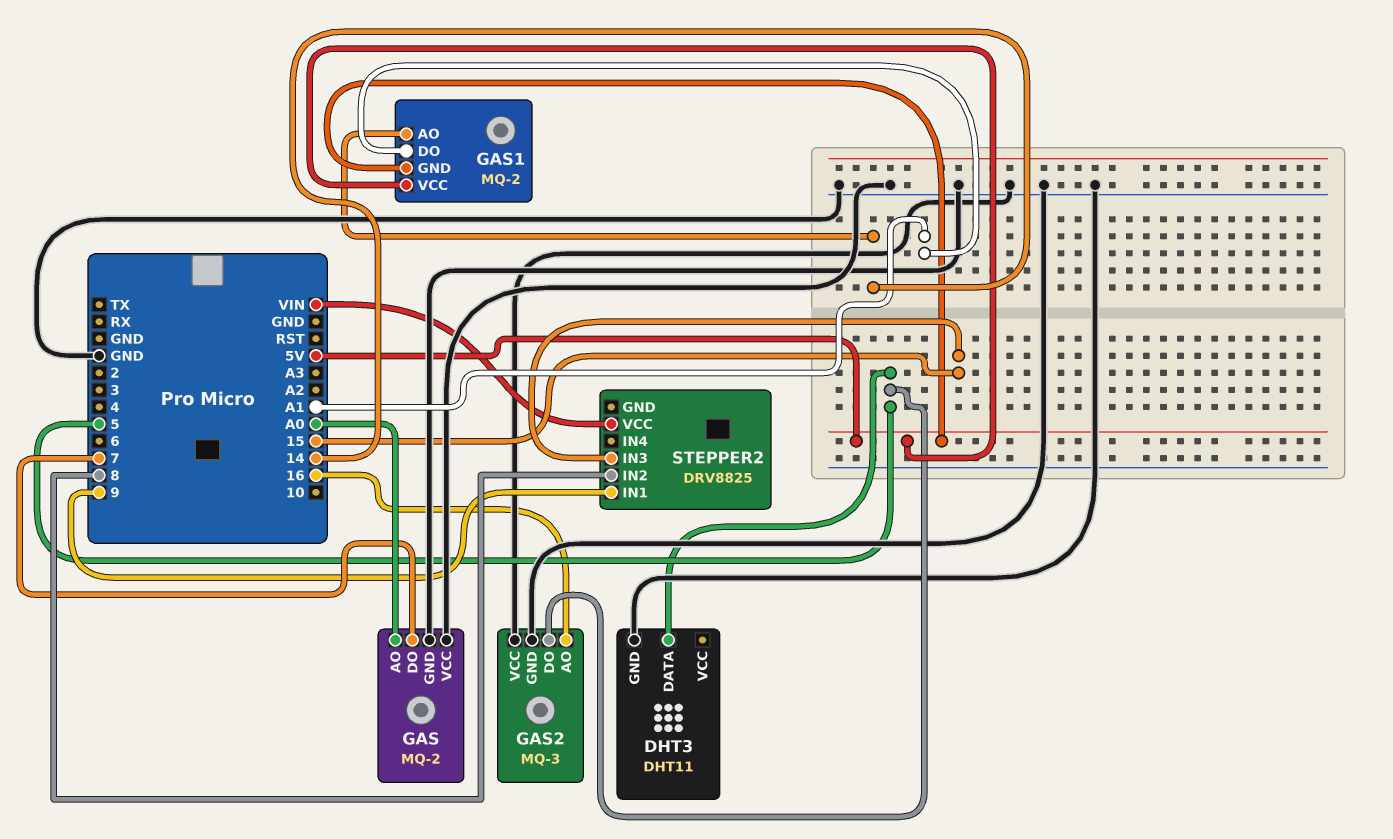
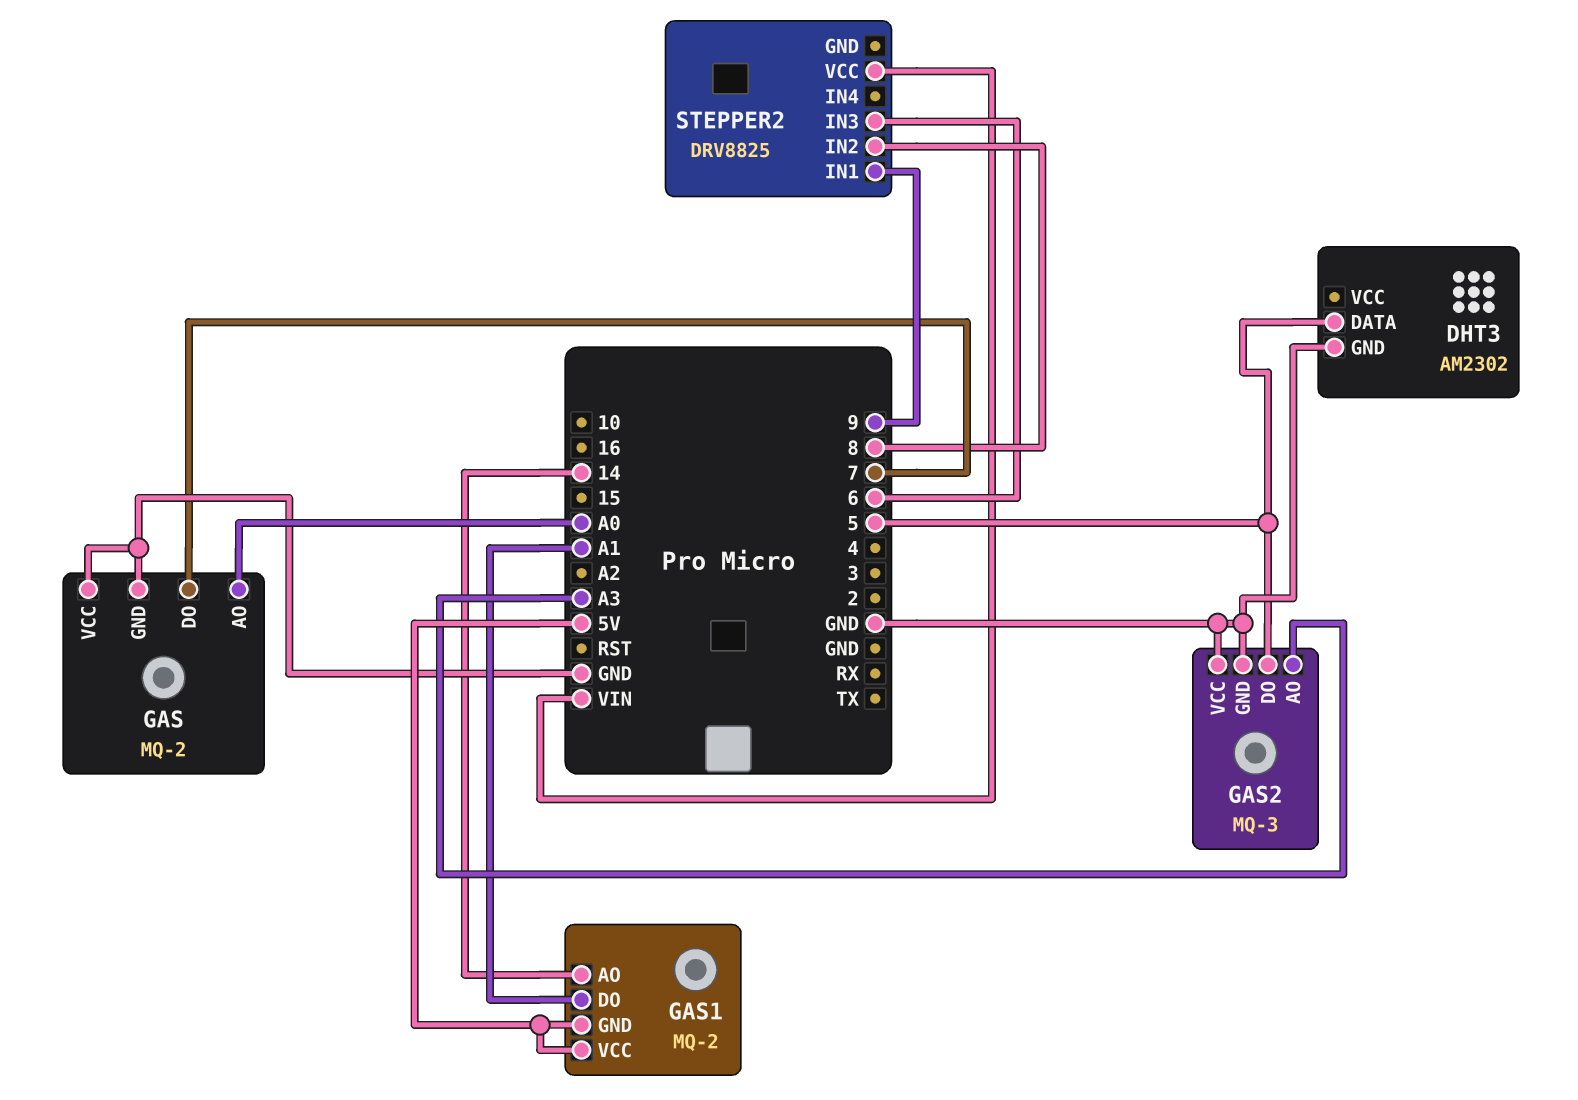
DHT3: DHT11 -> AM2302
GAS2 pin AO: 16 -> A3
STEPPER2 pin IN3: 15 -> 6

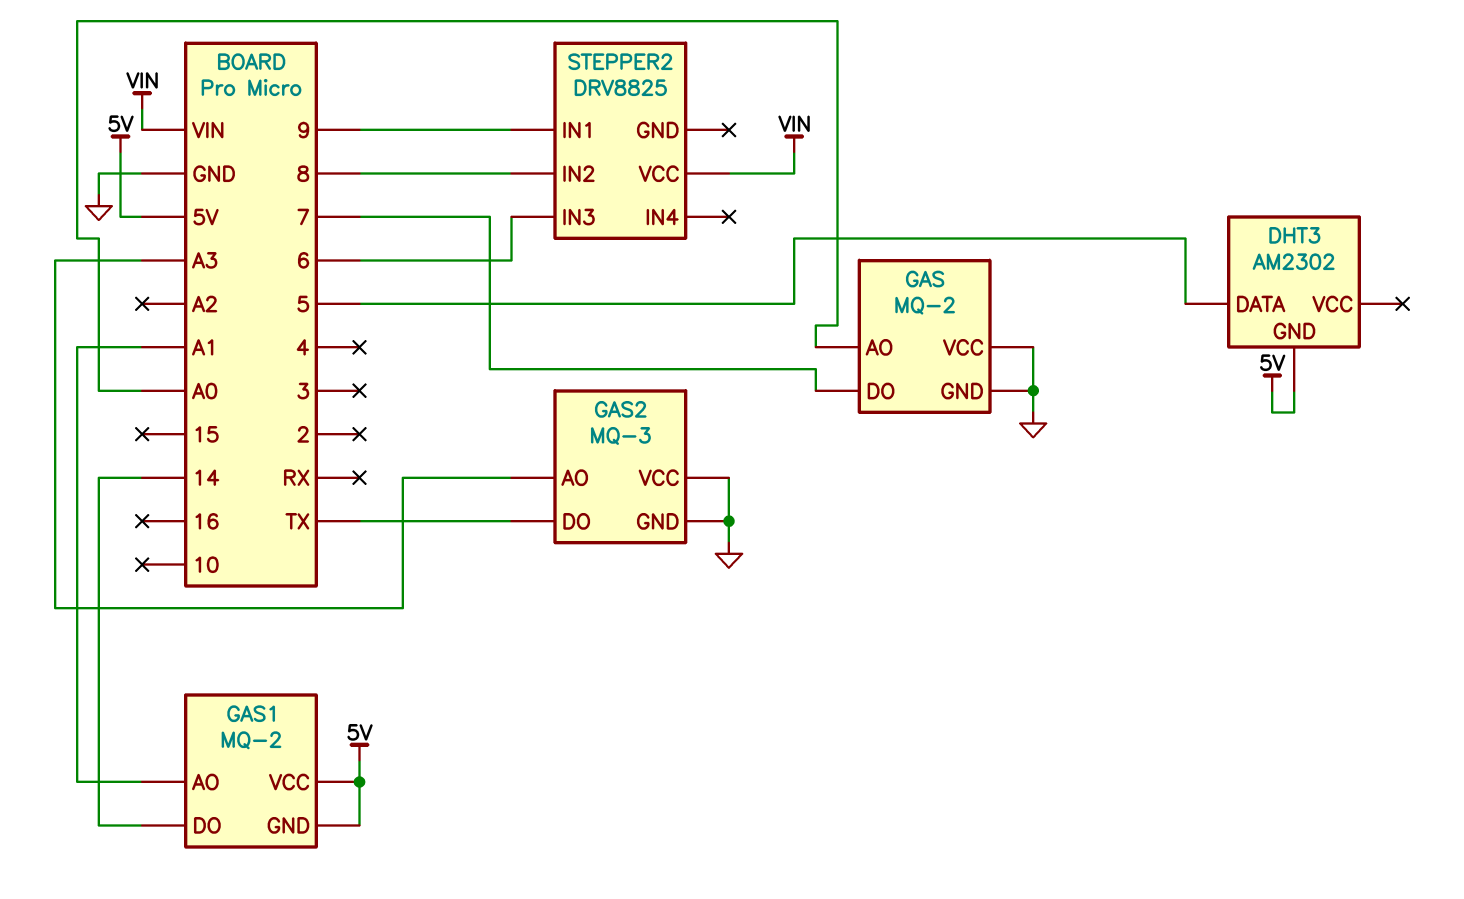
DHT3 pin GND: GND -> 5V
GAS1 pin AO: 14 -> A1
GAS1 pin DO: A1 -> 14
GAS2 pin DO: 5 -> TX

